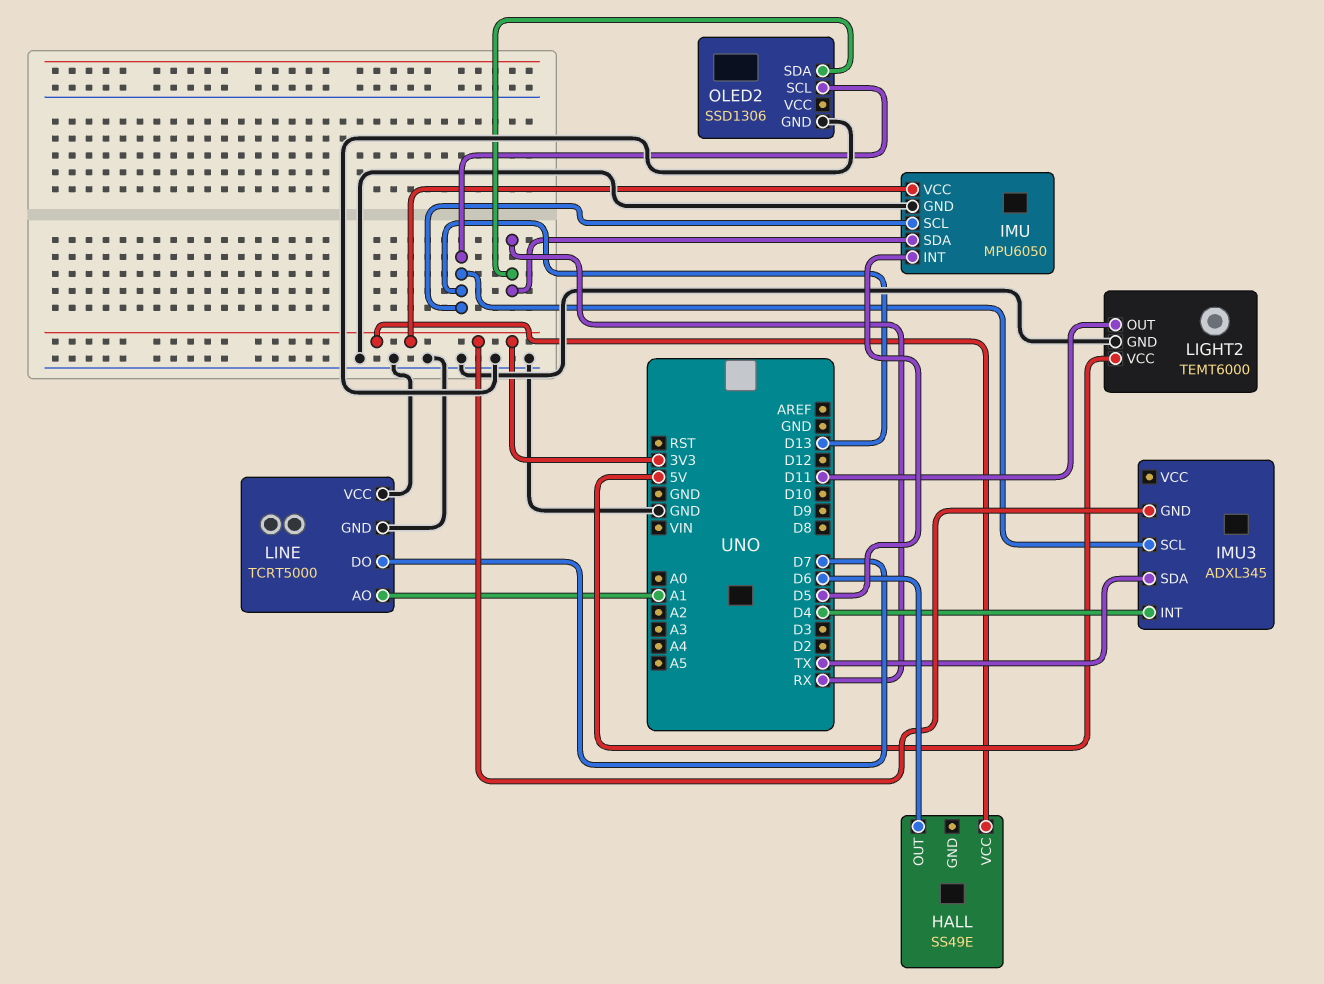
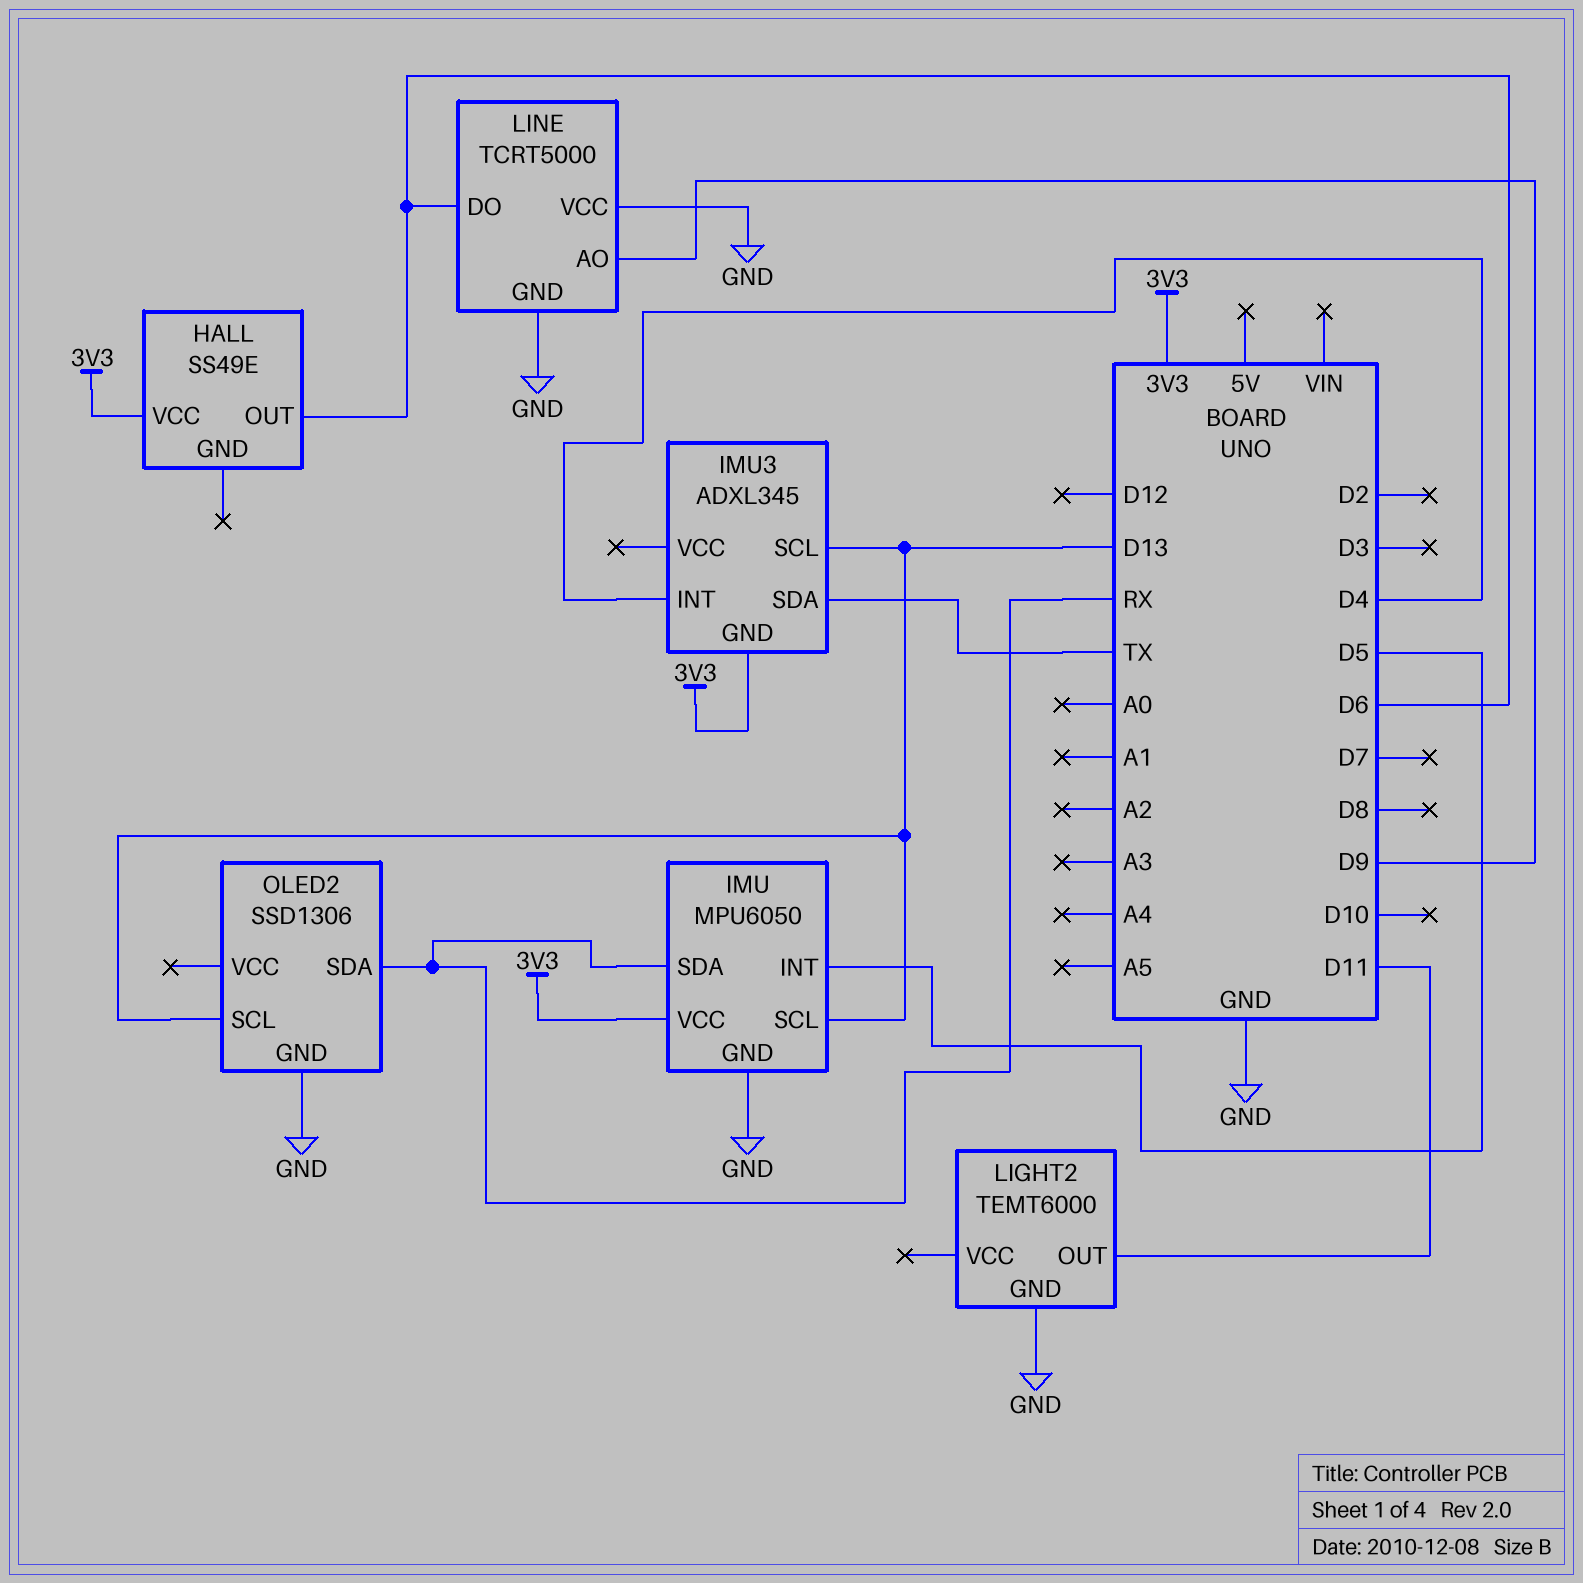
LIGHT2 pin VCC: 5V -> none
LINE pin AO: A1 -> D9
LINE pin DO: D7 -> D6

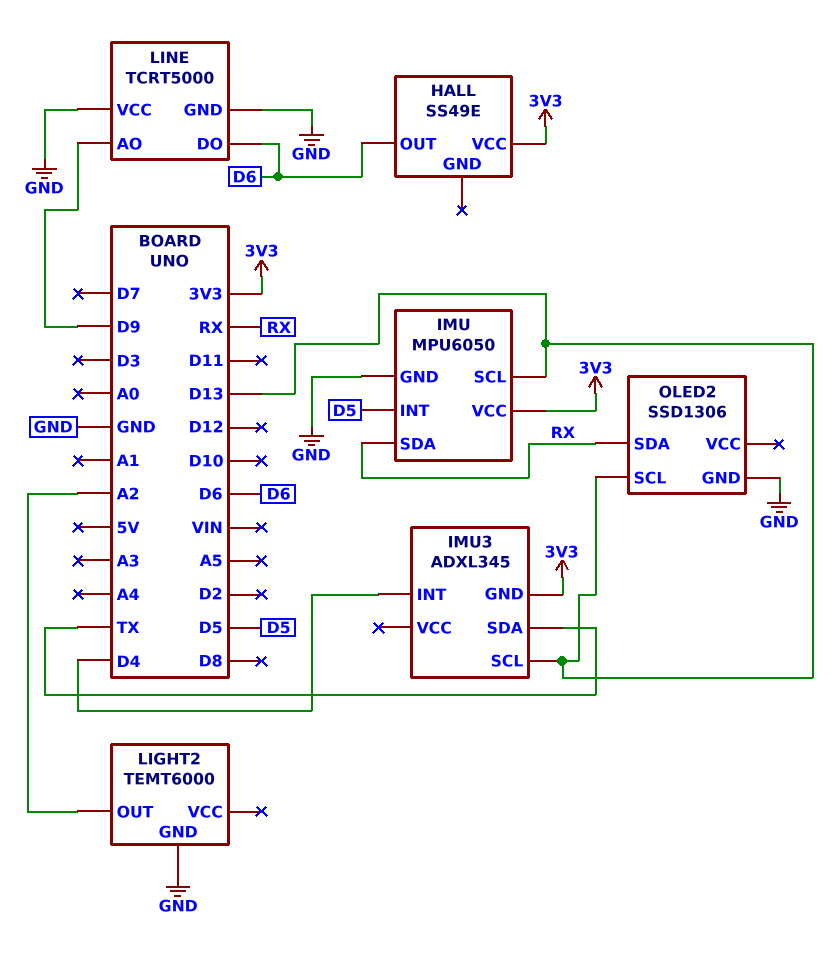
LIGHT2 pin OUT: D11 -> A2

